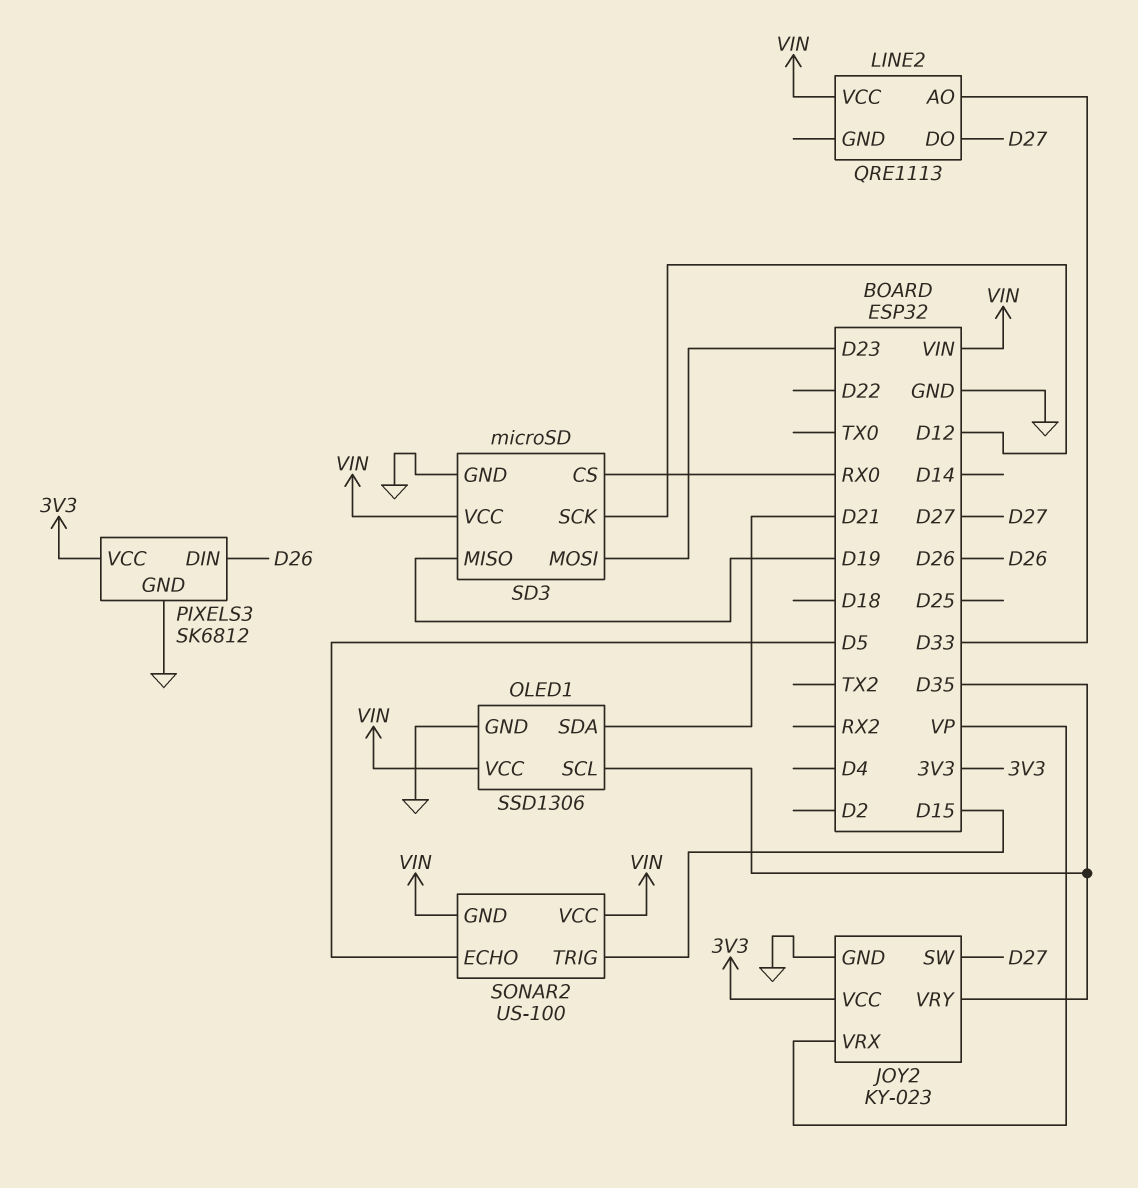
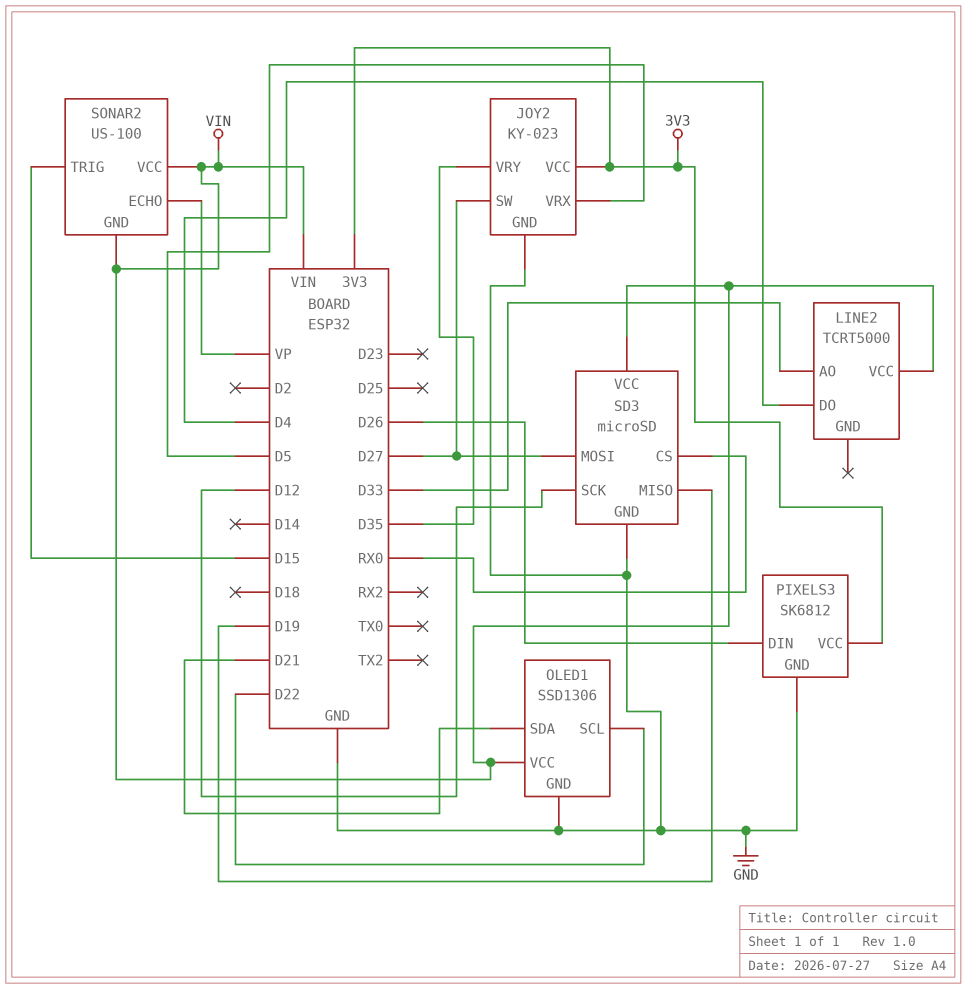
JOY2 pin VRX: VP -> D5
LINE2: QRE1113 -> TCRT5000
LINE2 pin DO: D27 -> D4
OLED1 pin SCL: D35 -> D22
SD3 pin MOSI: D23 -> D27
SONAR2 pin ECHO: D5 -> VP

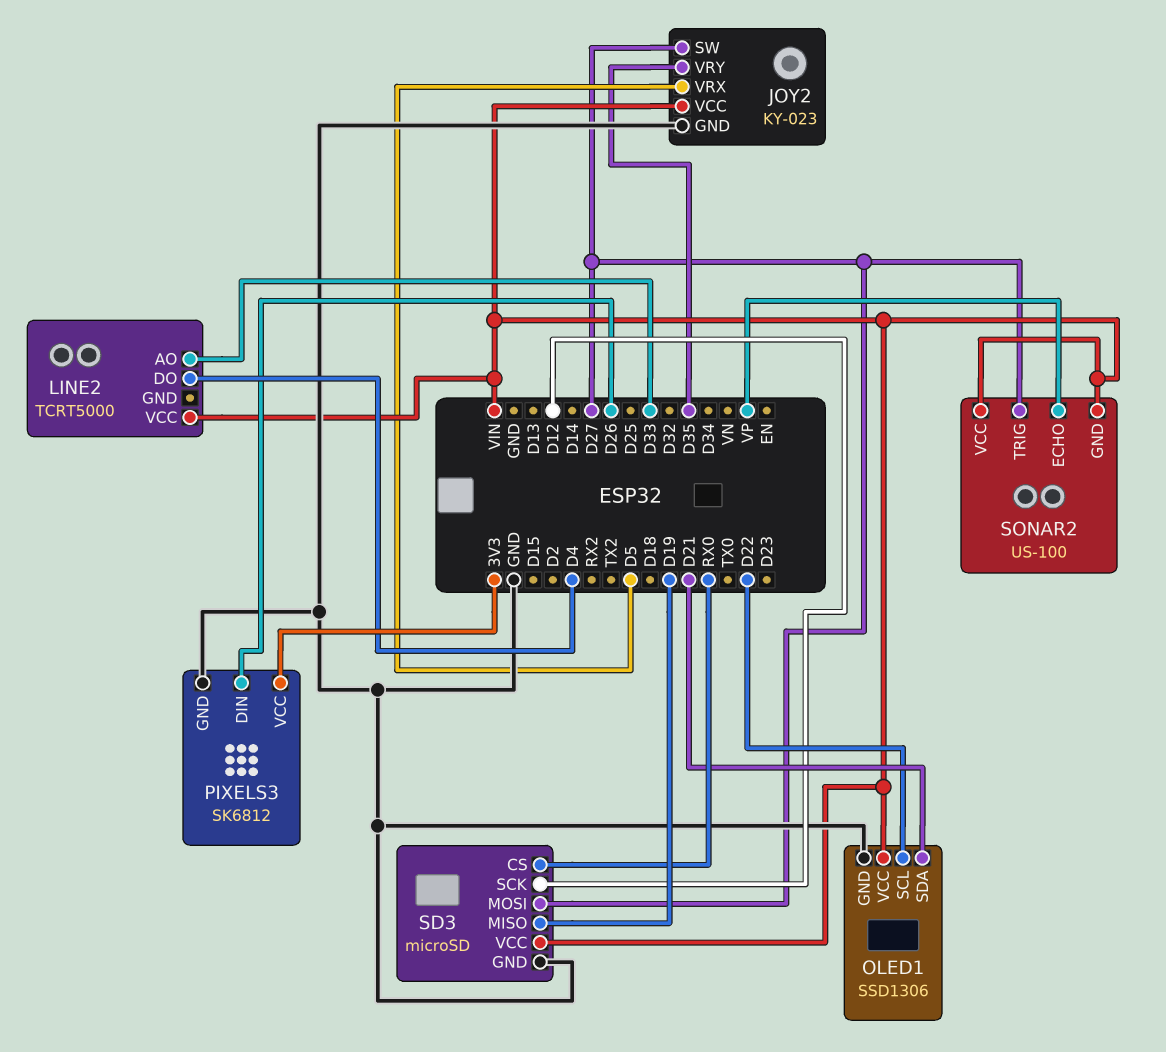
JOY2 pin VCC: 3V3 -> VIN
SONAR2 pin TRIG: D15 -> D27

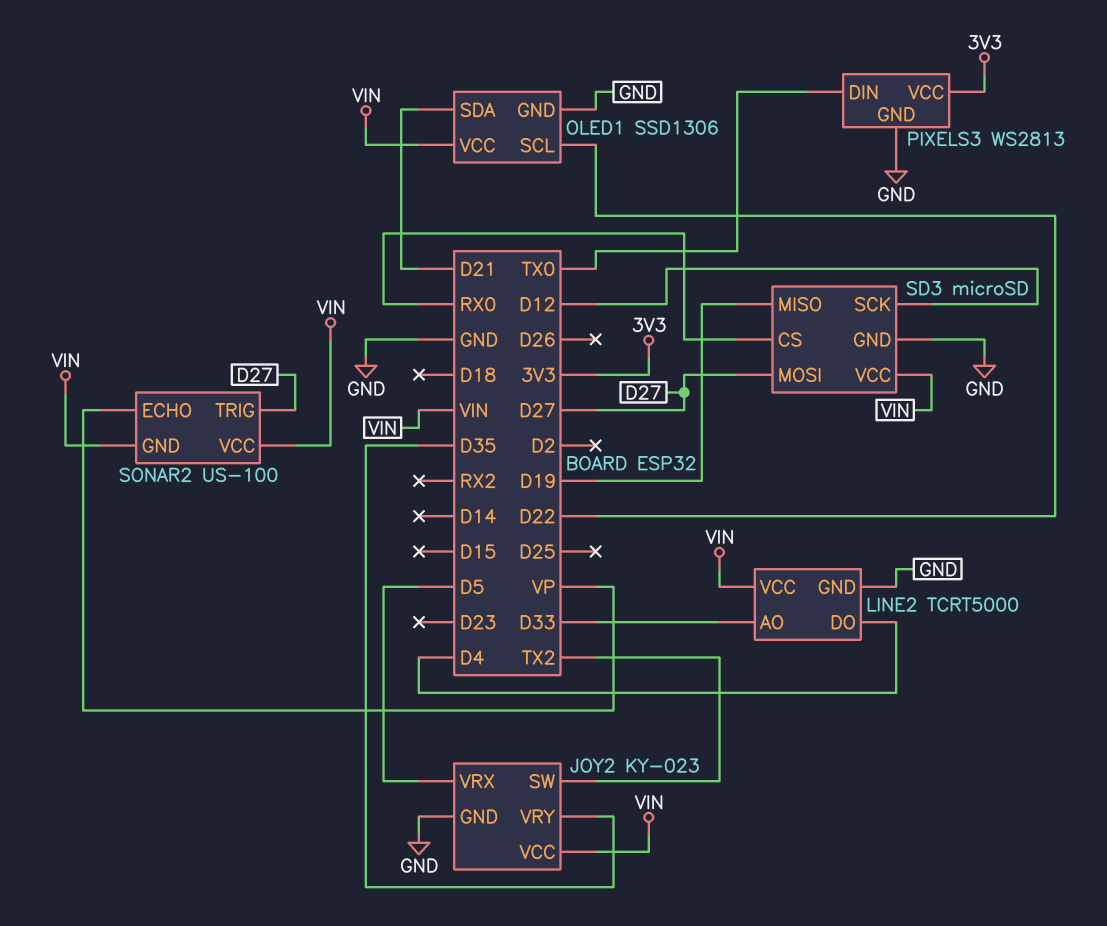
JOY2 pin SW: D27 -> TX2
LINE2 pin GND: none -> GND
PIXELS3: SK6812 -> WS2813
PIXELS3 pin DIN: D26 -> TX0

